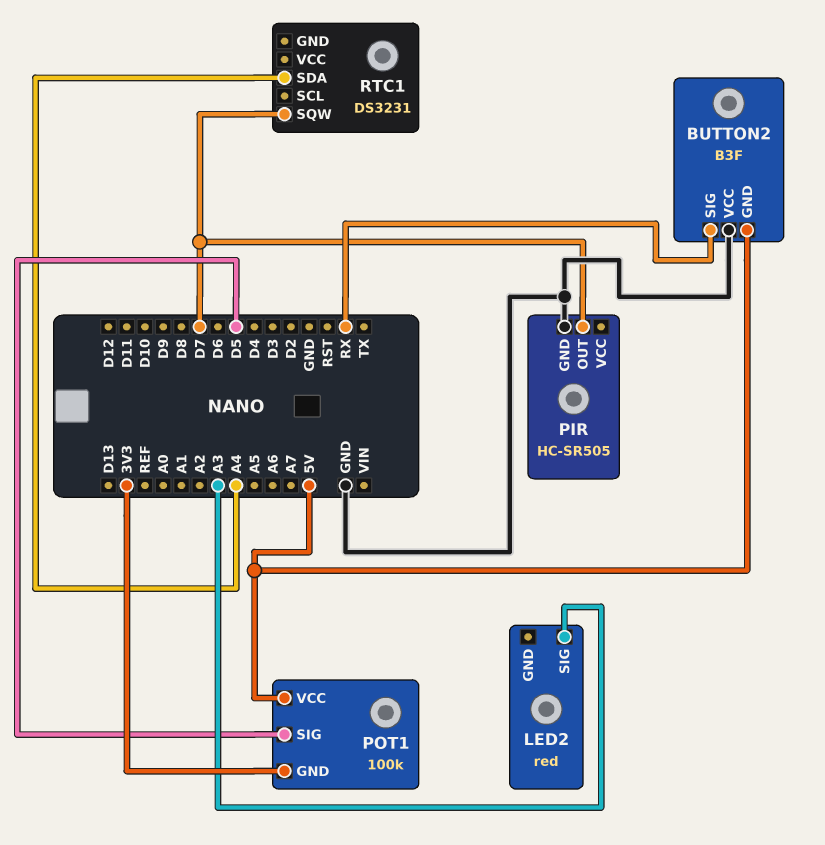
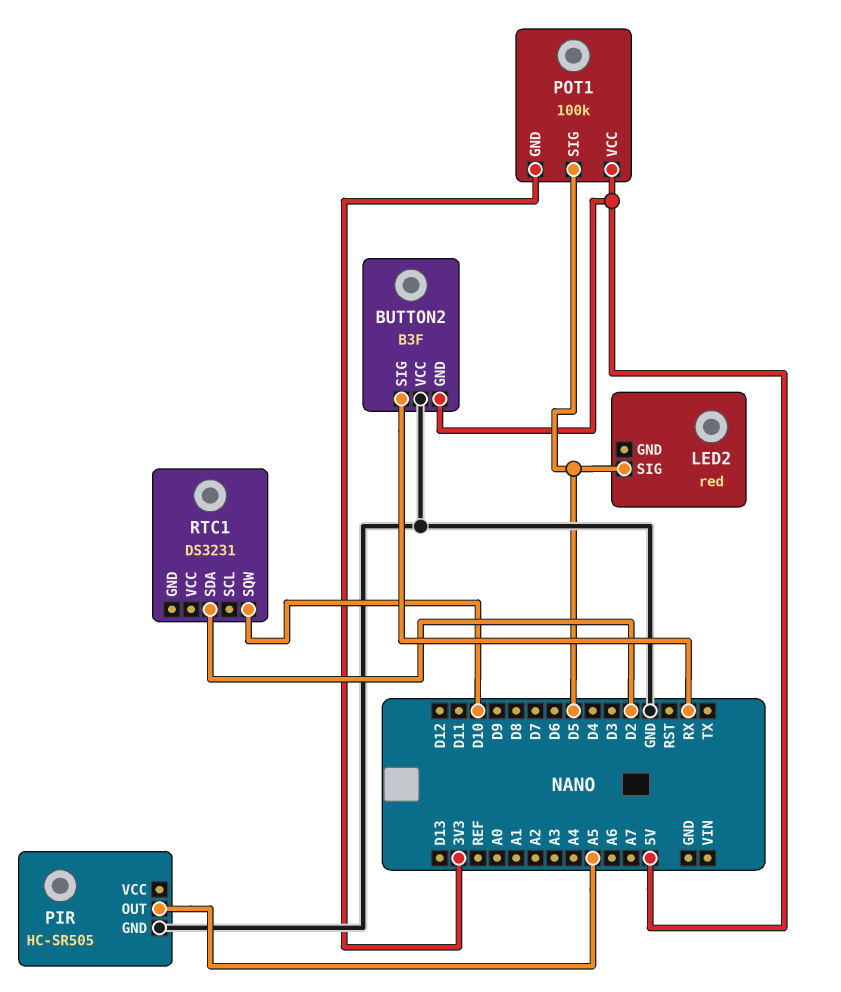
LED2 pin SIG: A3 -> D5
PIR pin OUT: D7 -> A5
RTC1 pin SDA: A4 -> D2
RTC1 pin SQW: D7 -> D10

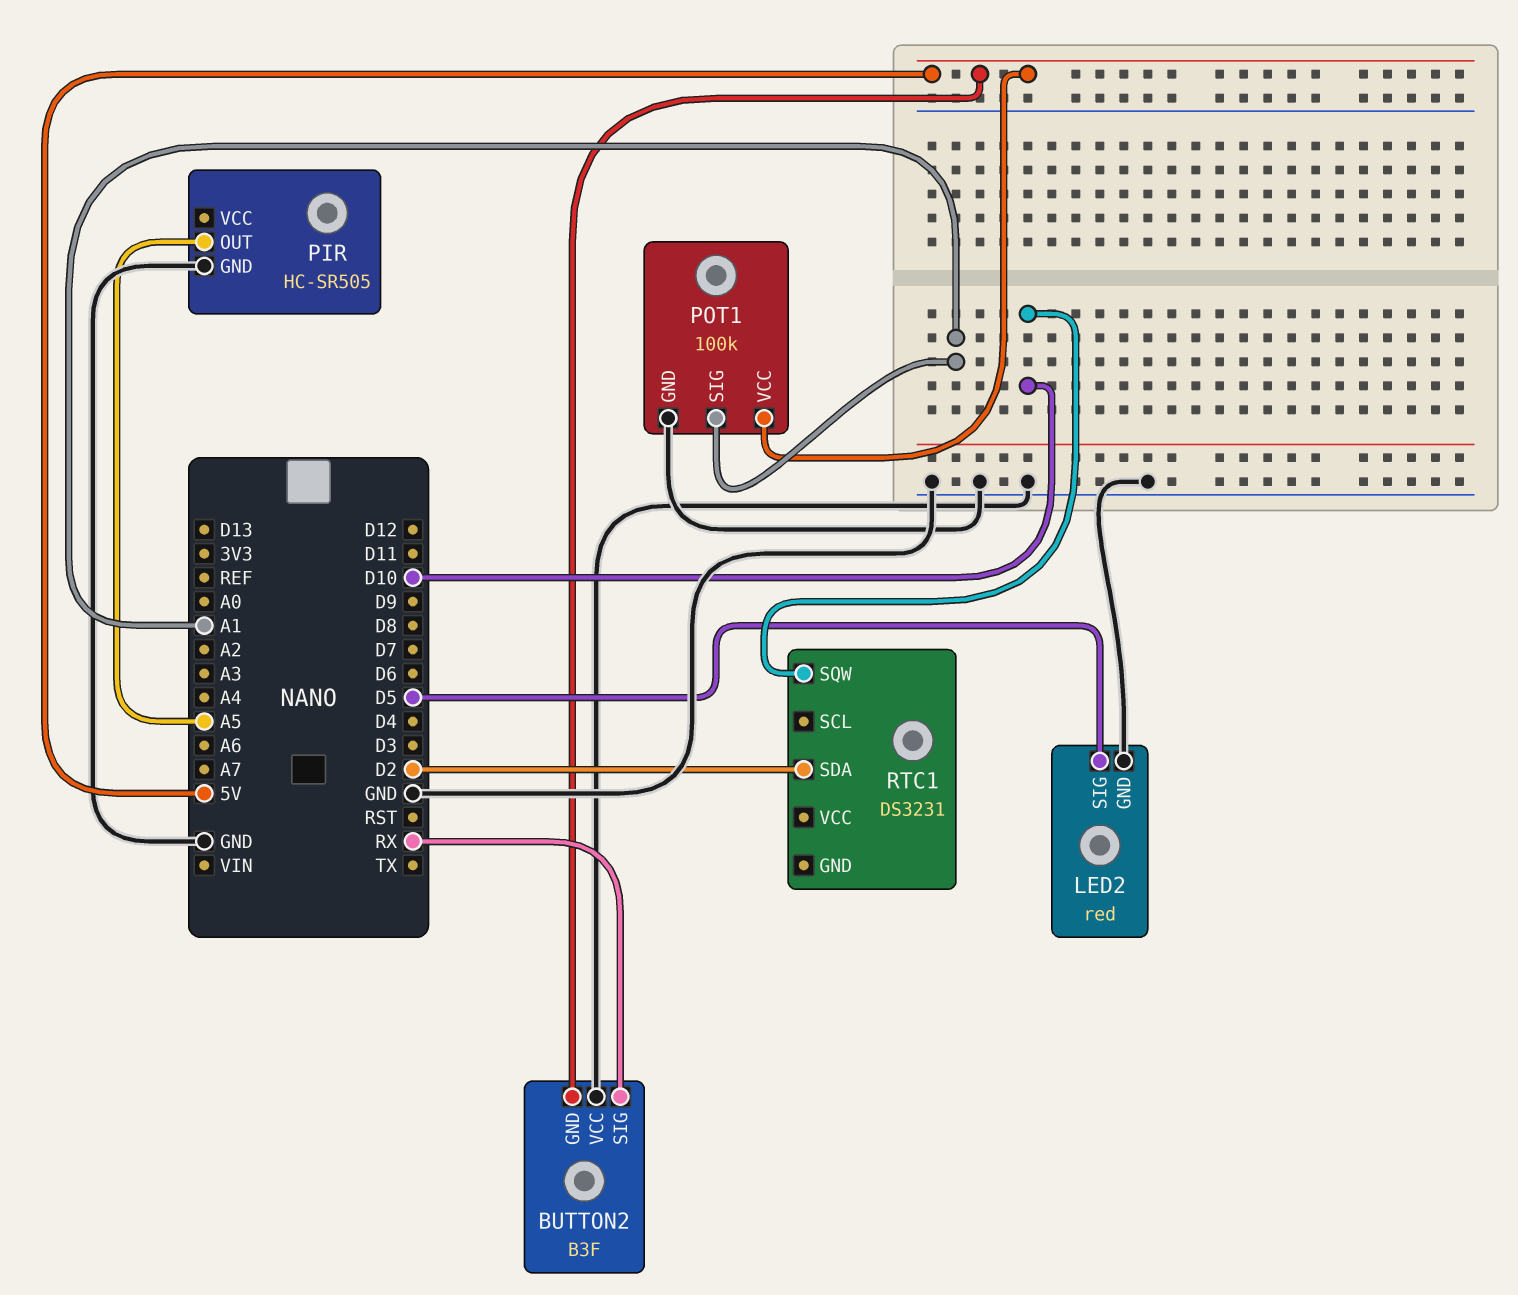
LED2 pin GND: none -> GND
POT1 pin GND: 3V3 -> GND
POT1 pin SIG: D5 -> A1

